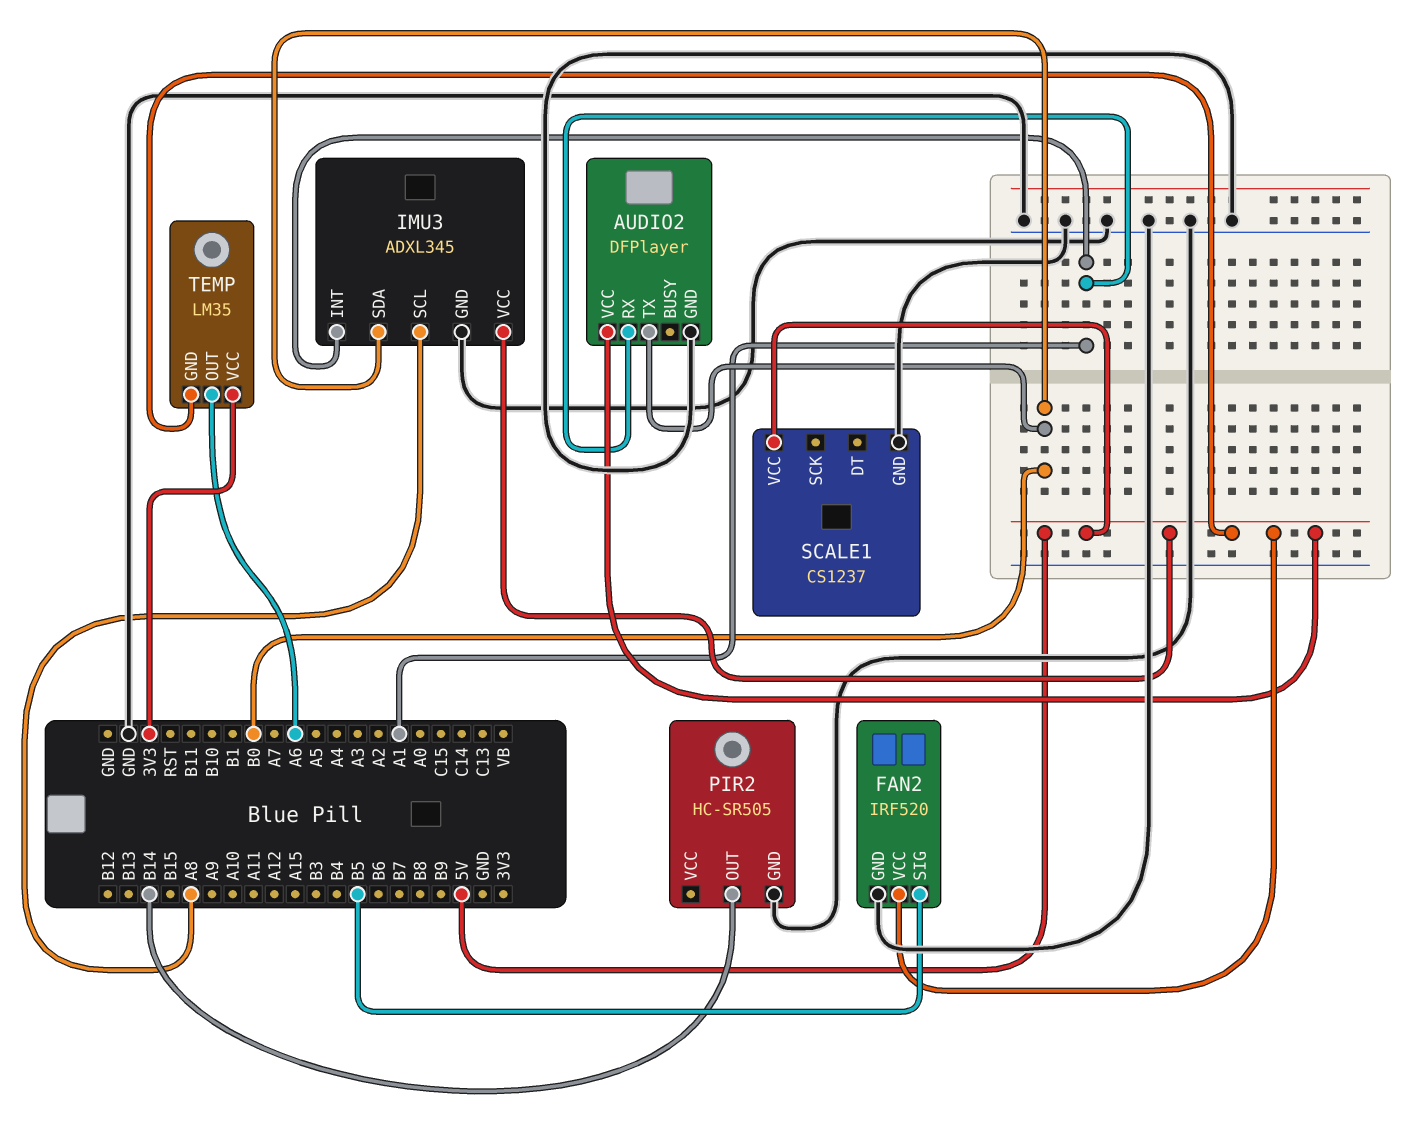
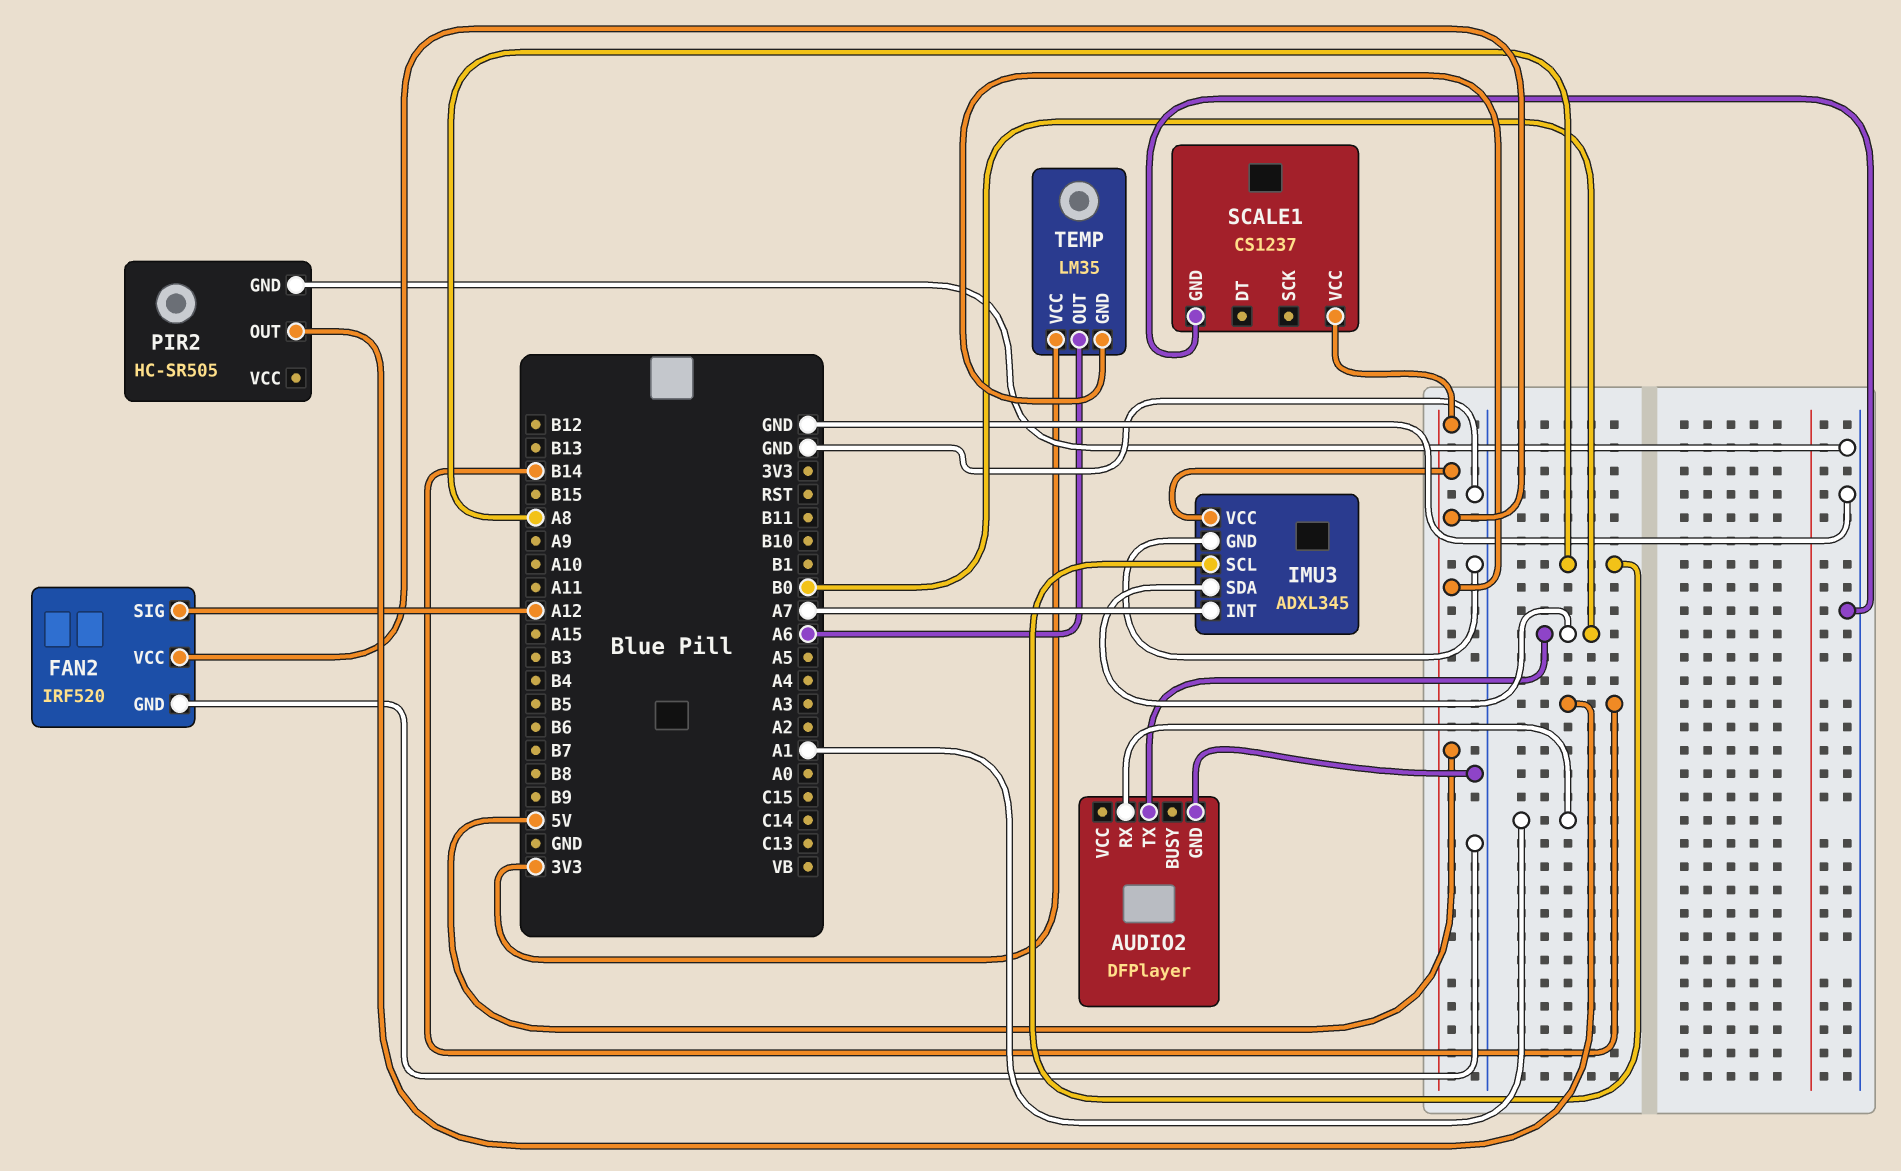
AUDIO2 pin VCC: 5V -> none
FAN2 pin SIG: B5 -> A12
IMU3 pin INT: A1 -> A7

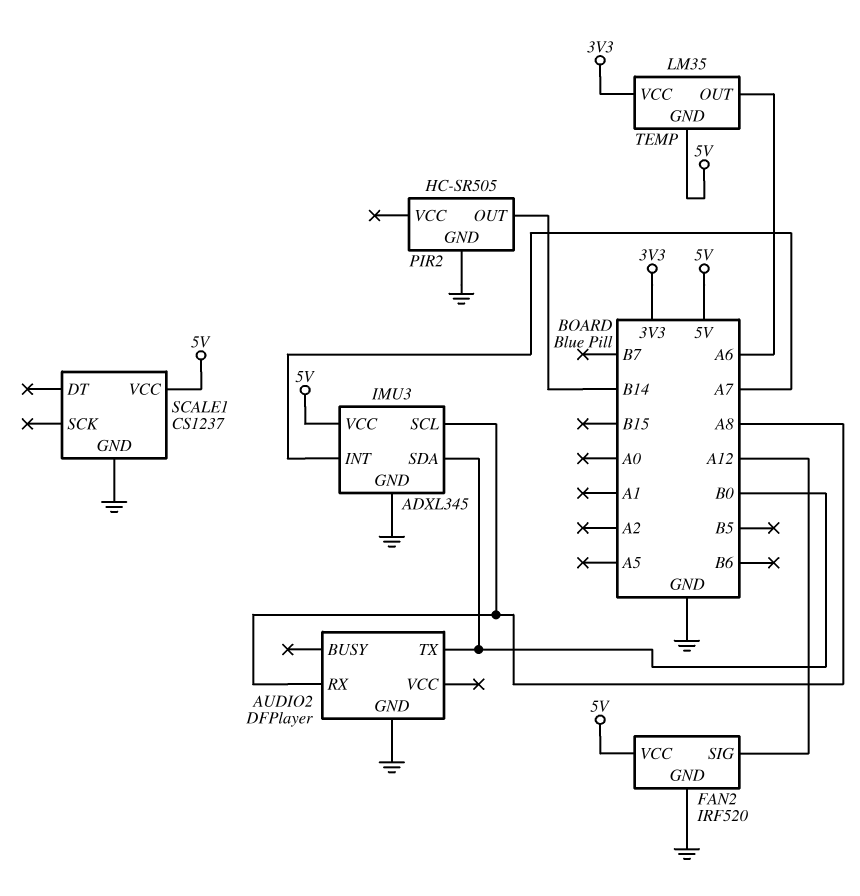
AUDIO2 pin RX: A1 -> A8

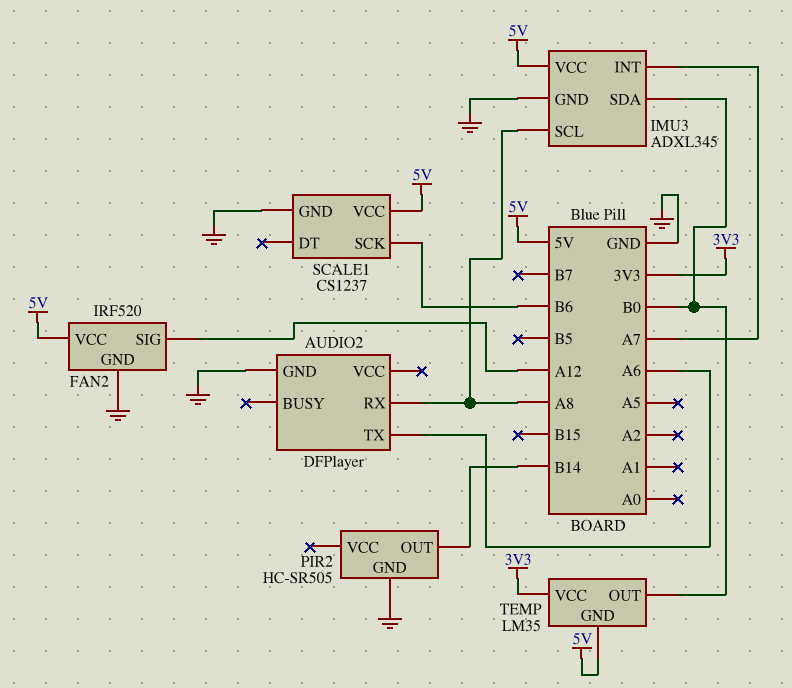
AUDIO2 pin TX: B0 -> A6
SCALE1 pin SCK: none -> B6
TEMP pin OUT: A6 -> B0

